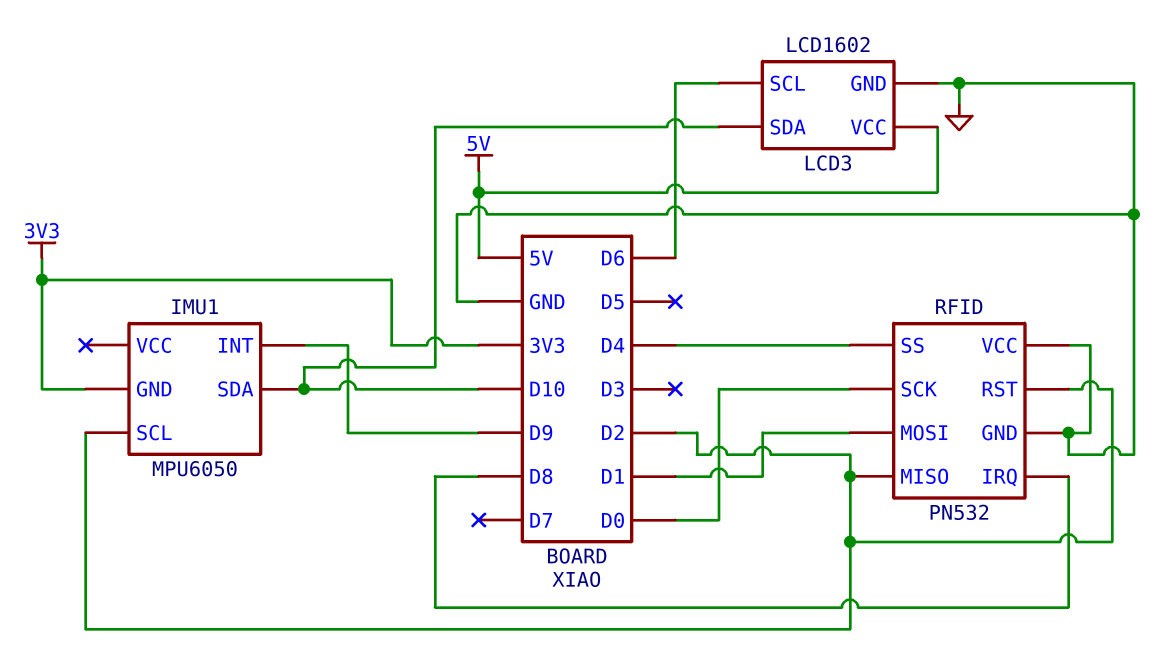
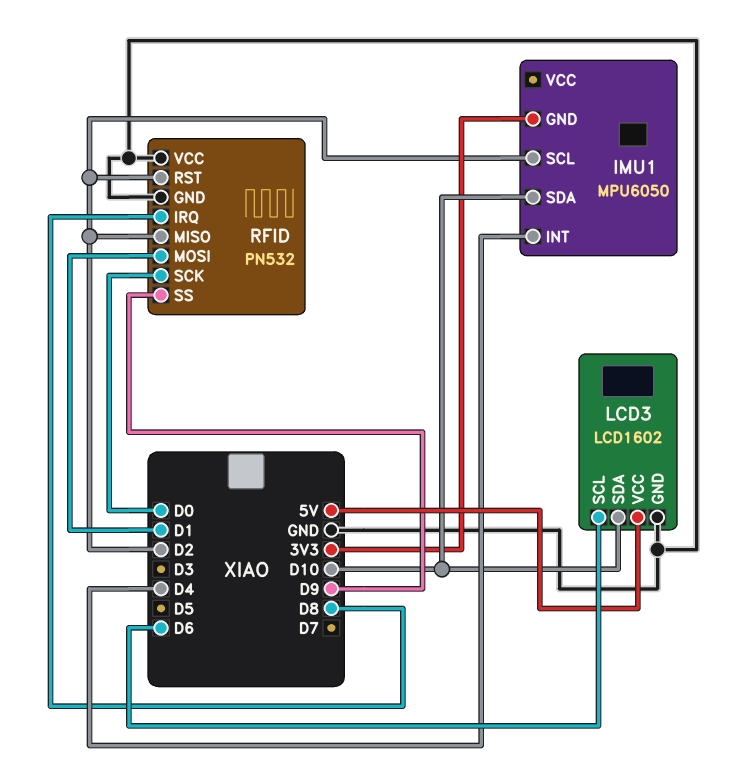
IMU1 pin INT: D9 -> D4
RFID pin SS: D4 -> D9

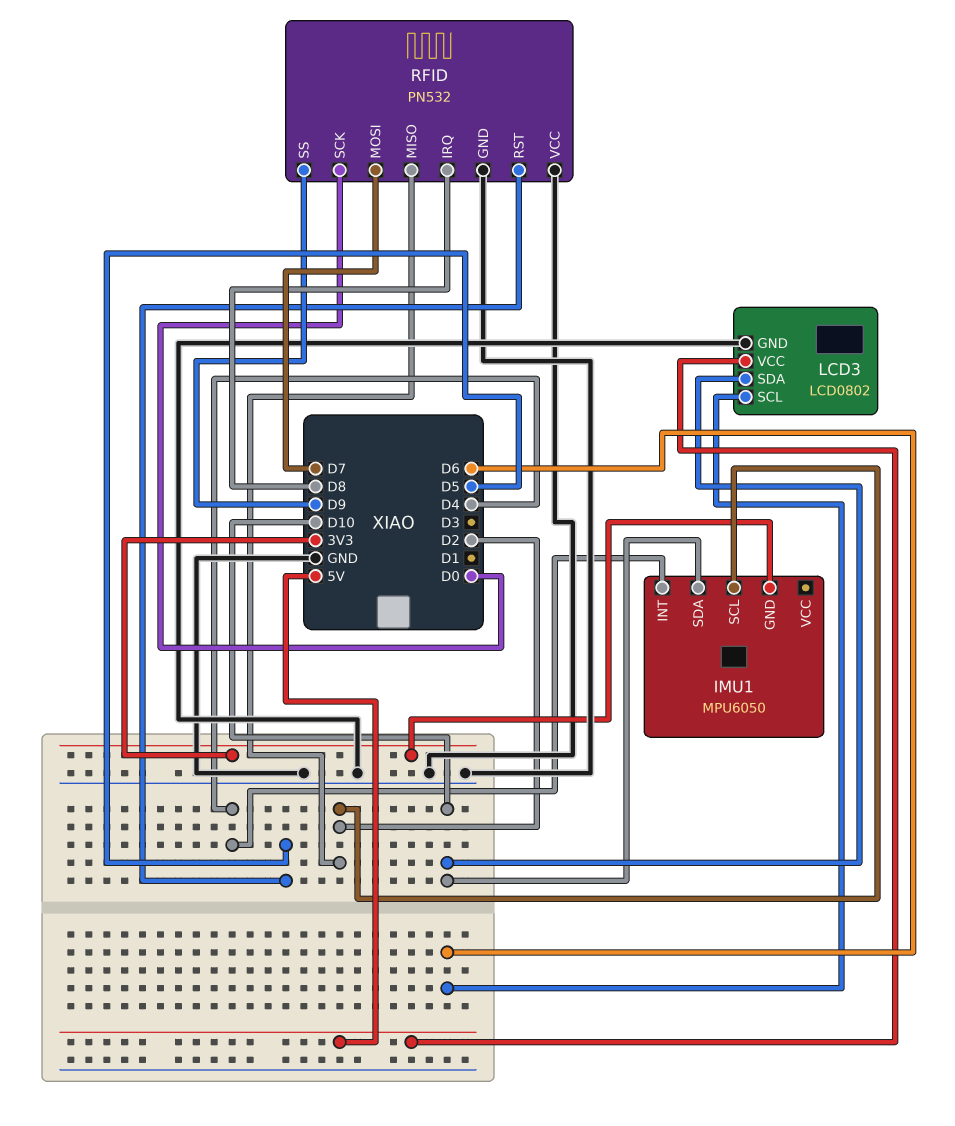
LCD3: LCD1602 -> LCD0802
RFID pin MOSI: D1 -> D7
RFID pin RST: D2 -> D5

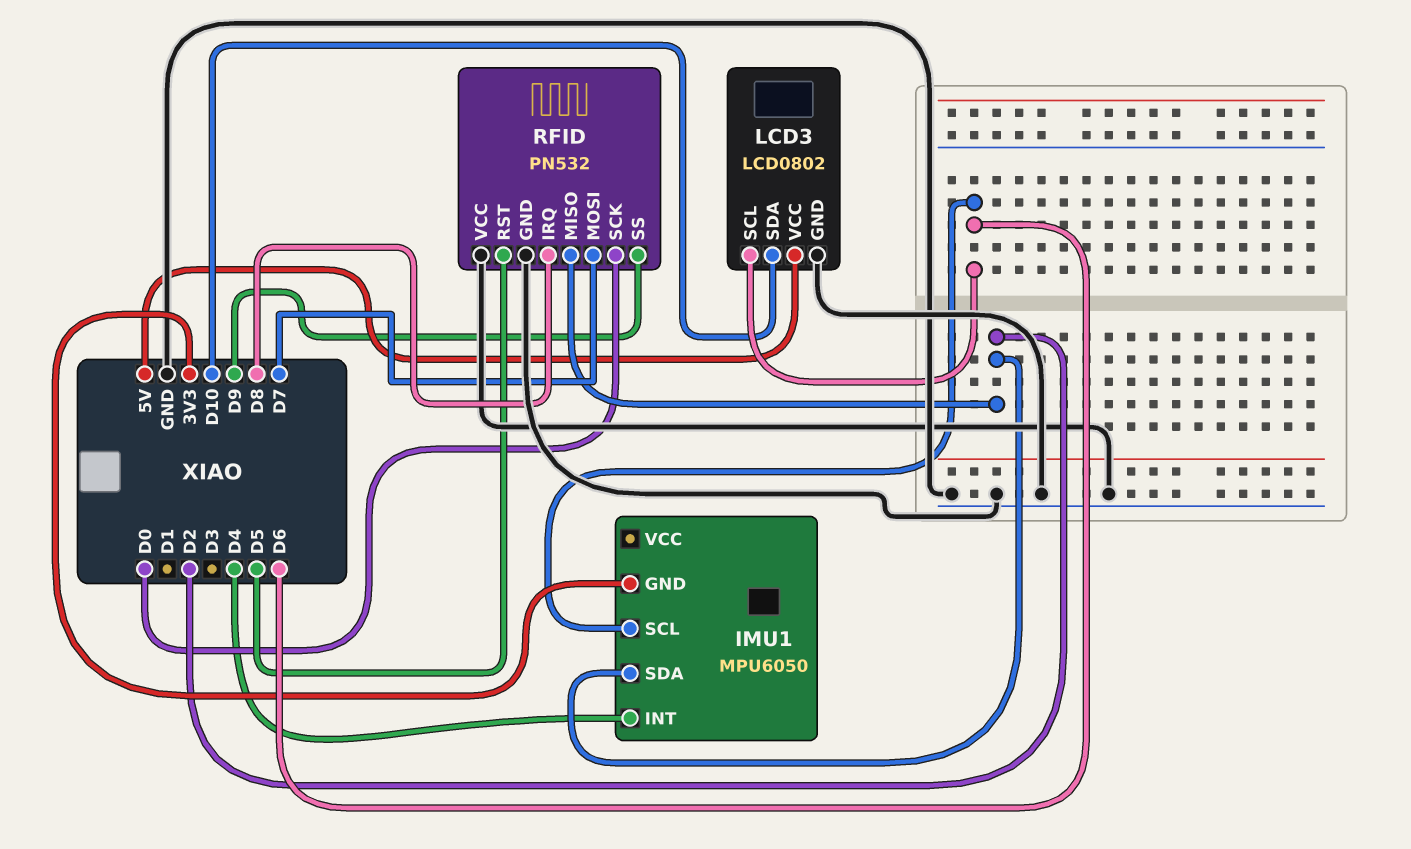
IMU1 pin SCL: D2 -> D6
IMU1 pin SDA: D10 -> D2

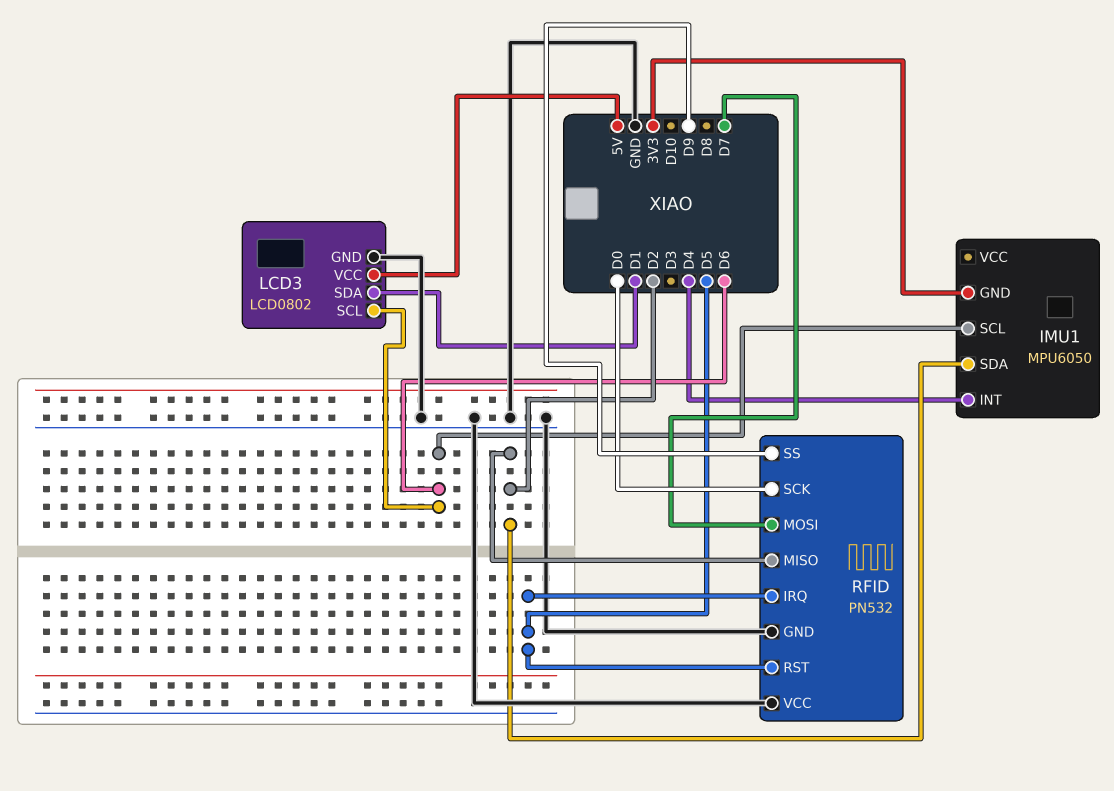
LCD3 pin SDA: D10 -> D1
RFID pin IRQ: D8 -> D5

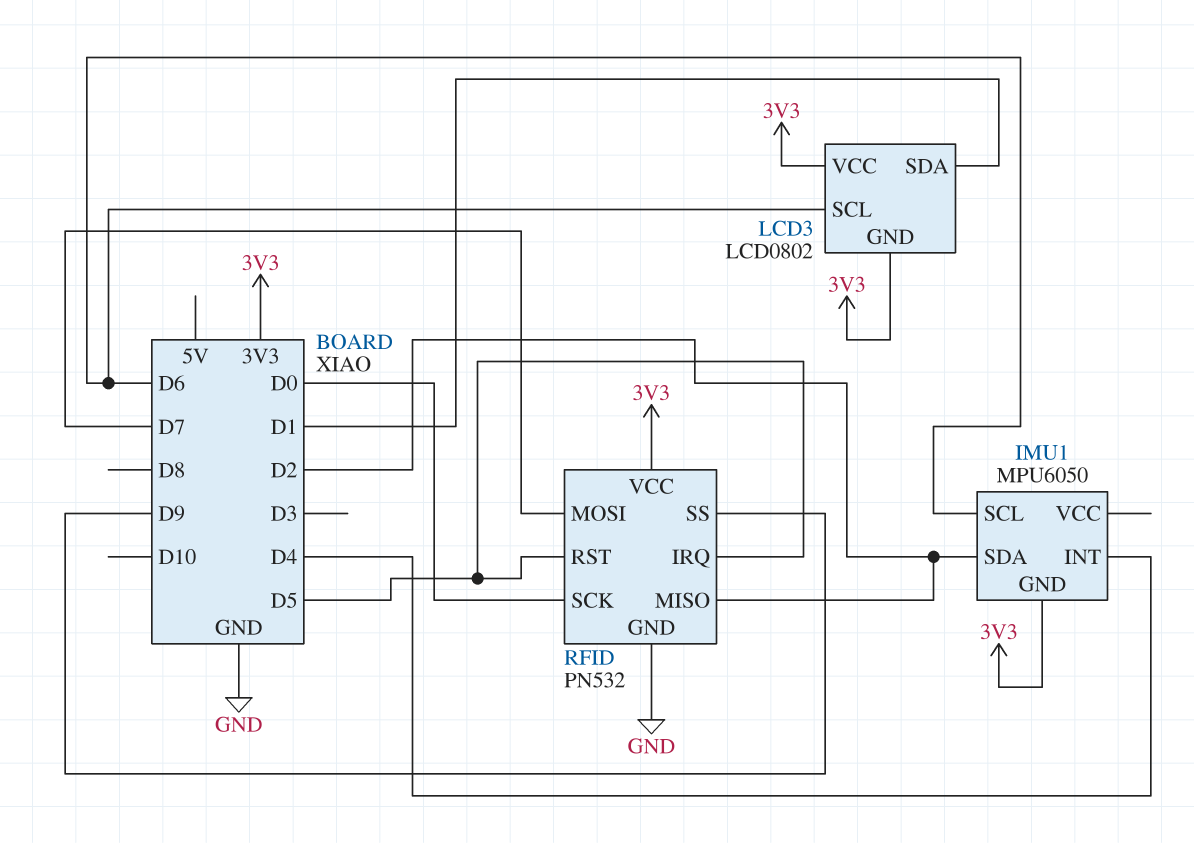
LCD3 pin GND: GND -> 3V3
LCD3 pin VCC: 5V -> 3V3
RFID pin VCC: GND -> 3V3

